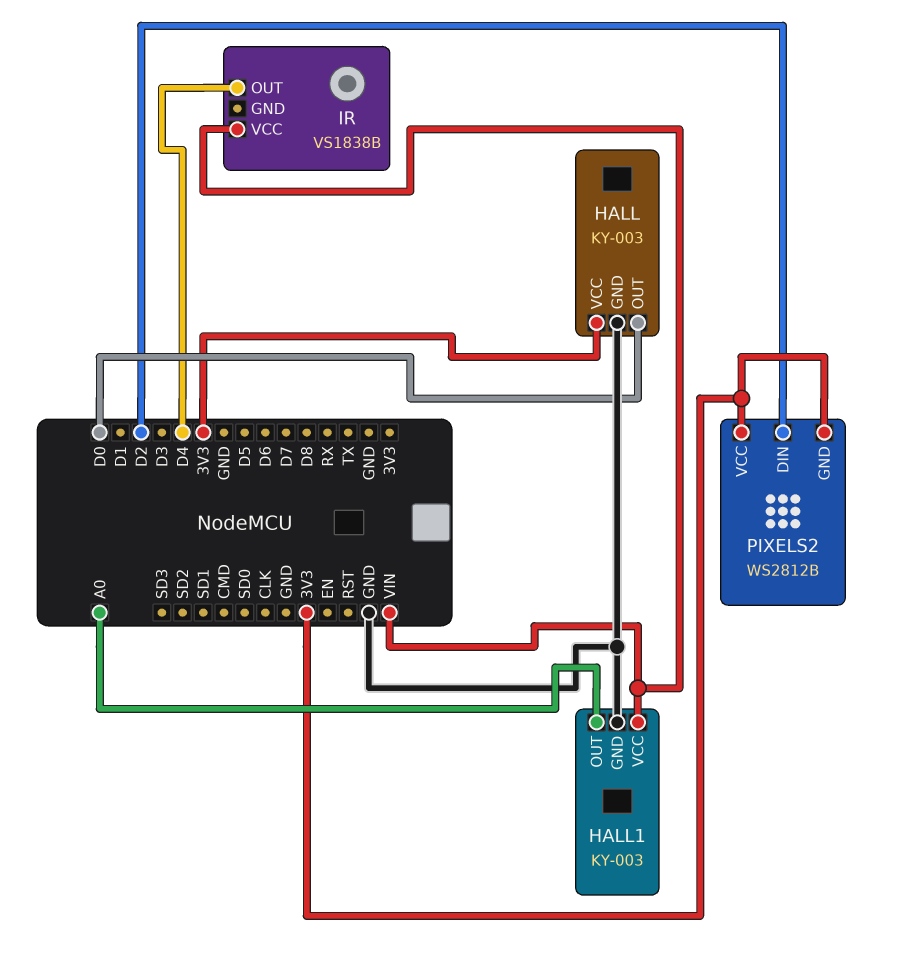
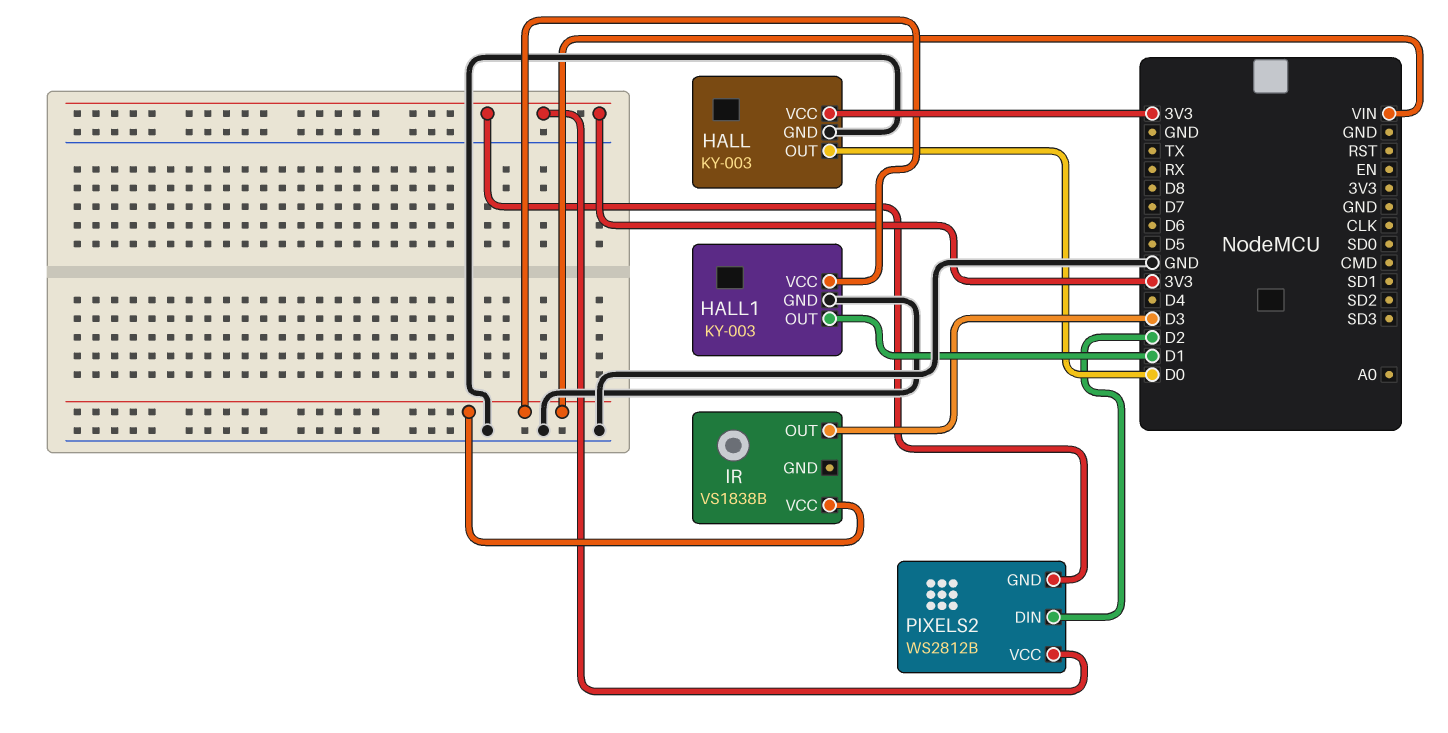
HALL1 pin OUT: A0 -> D1
IR pin OUT: D4 -> D3

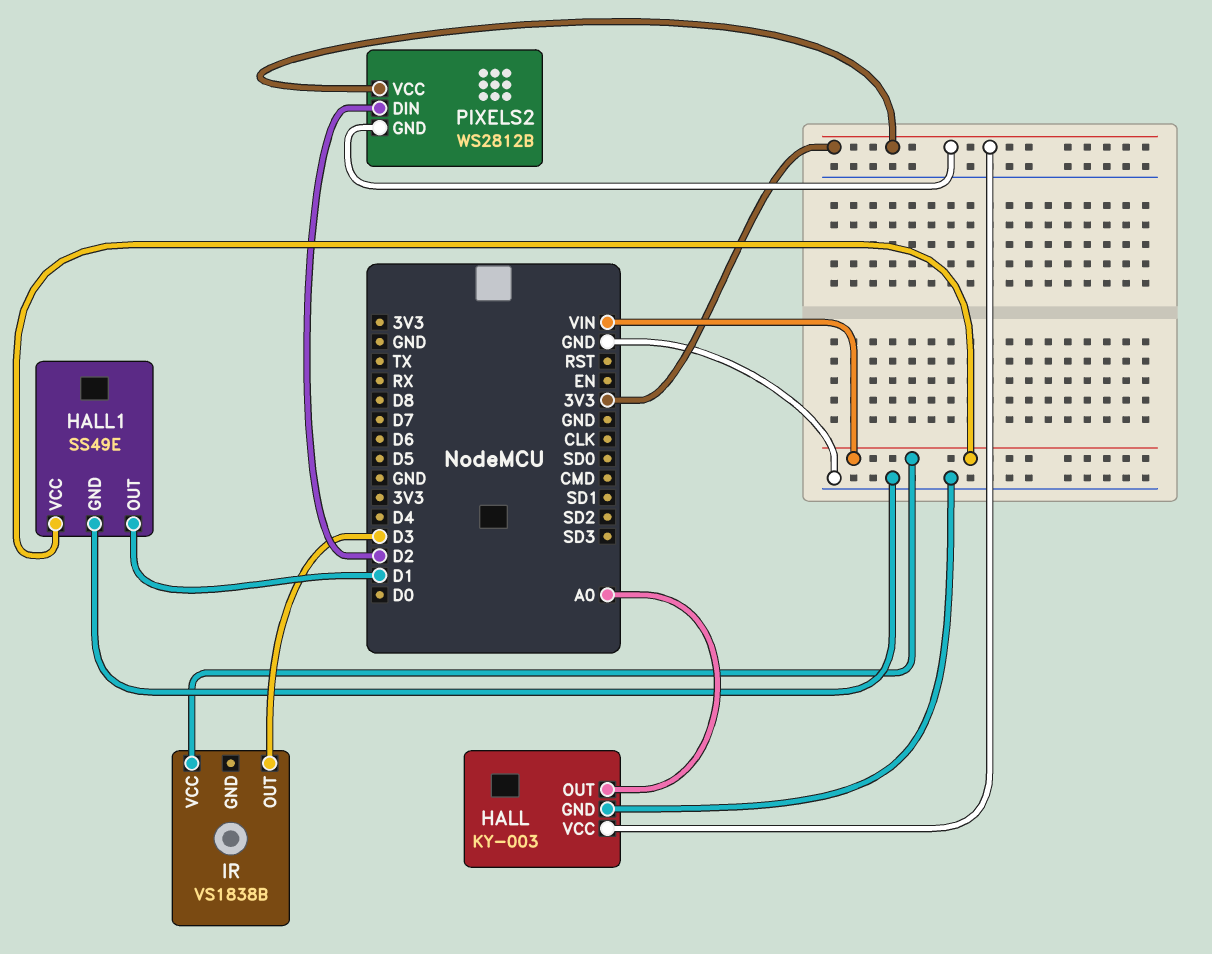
HALL pin OUT: D0 -> A0
HALL1: KY-003 -> SS49E

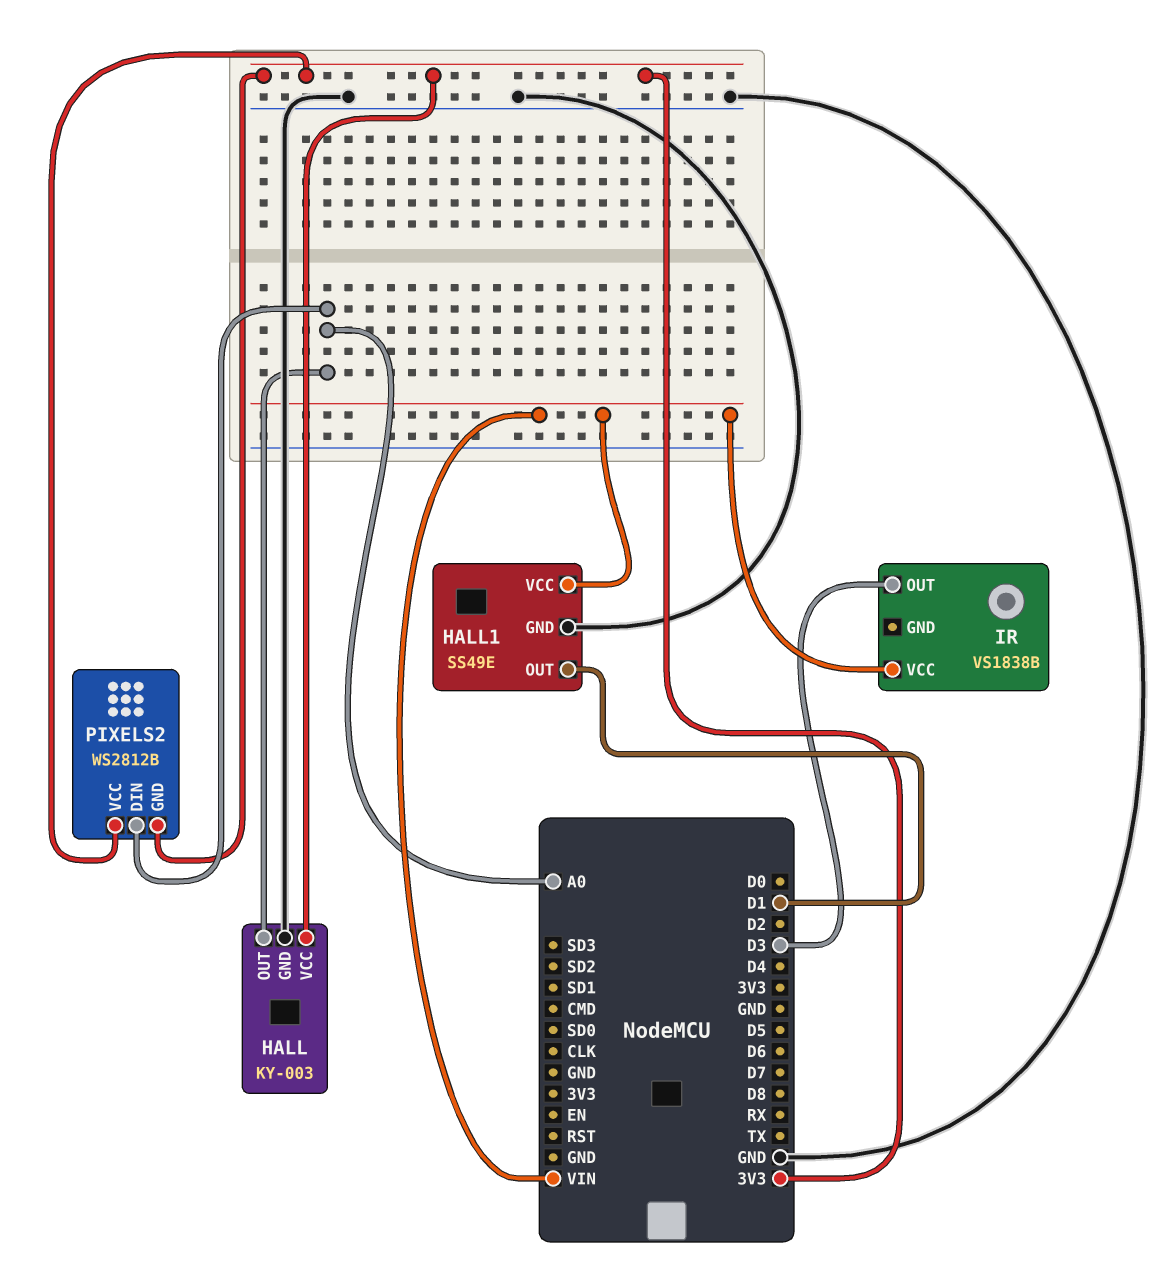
PIXELS2 pin DIN: D2 -> A0

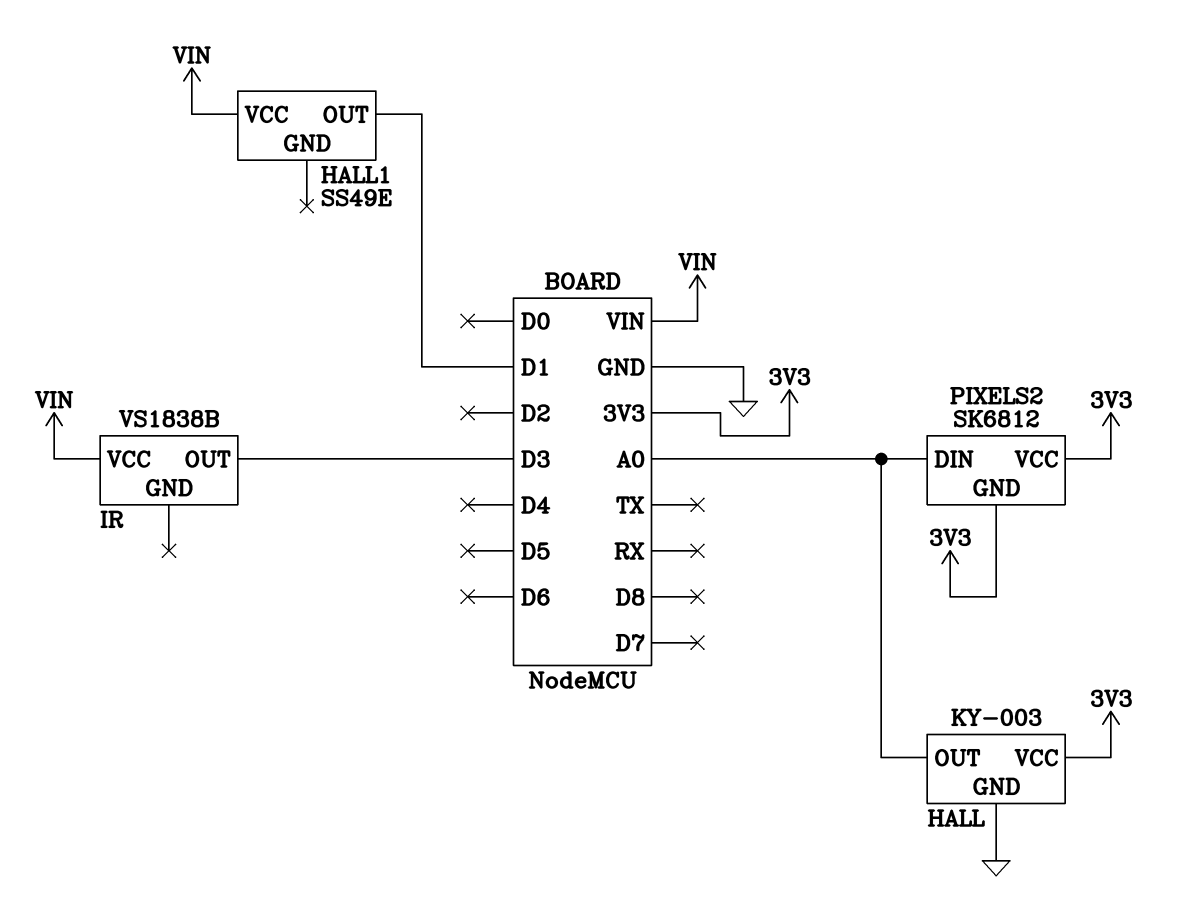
HALL1 pin GND: GND -> none
PIXELS2: WS2812B -> SK6812

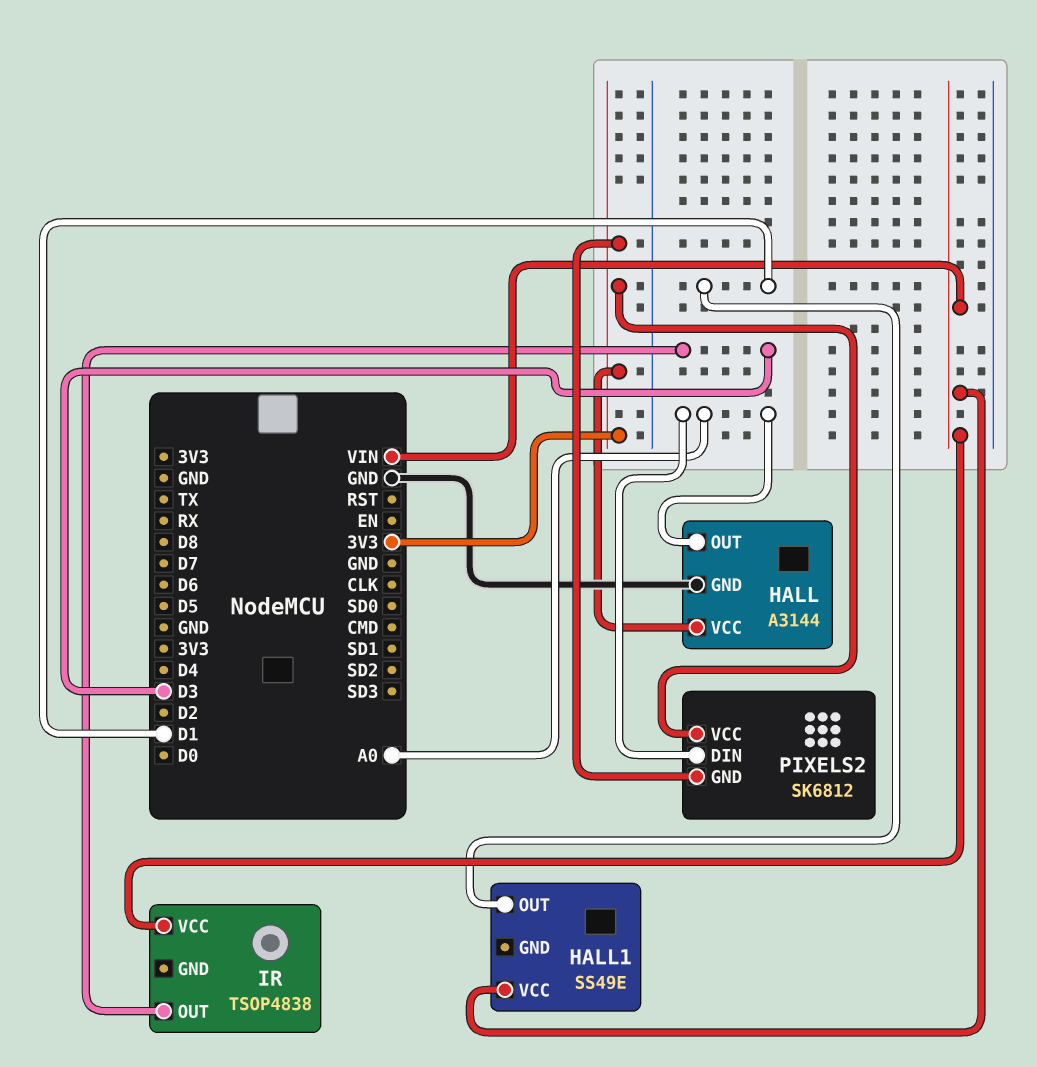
HALL: KY-003 -> A3144
IR: VS1838B -> TSOP4838

